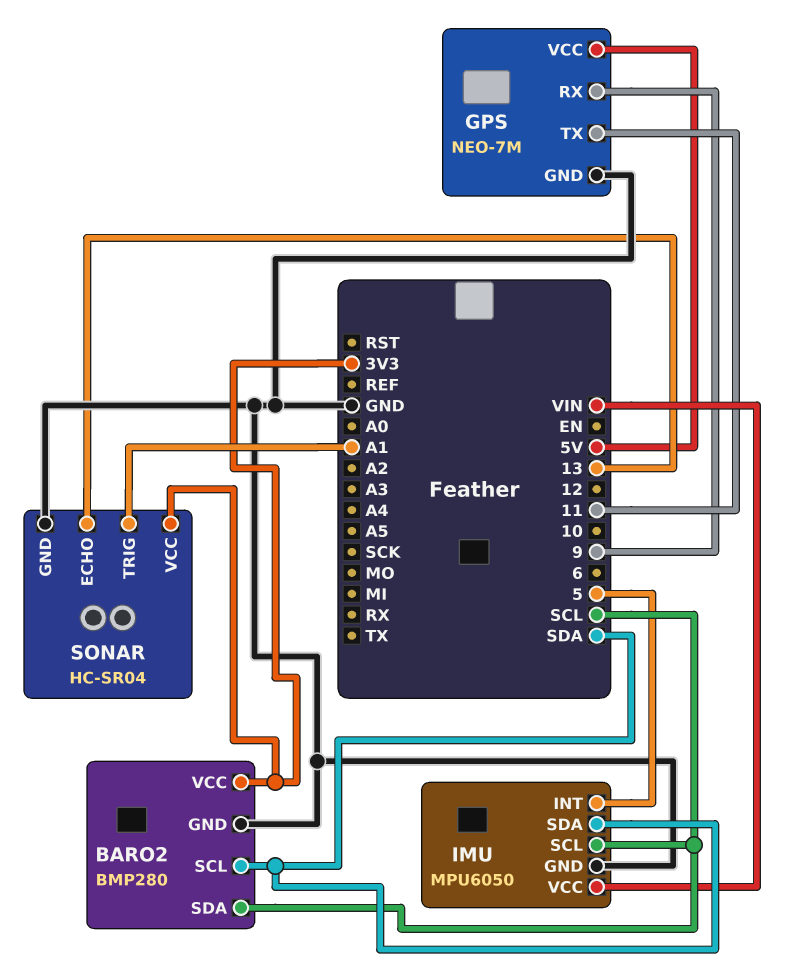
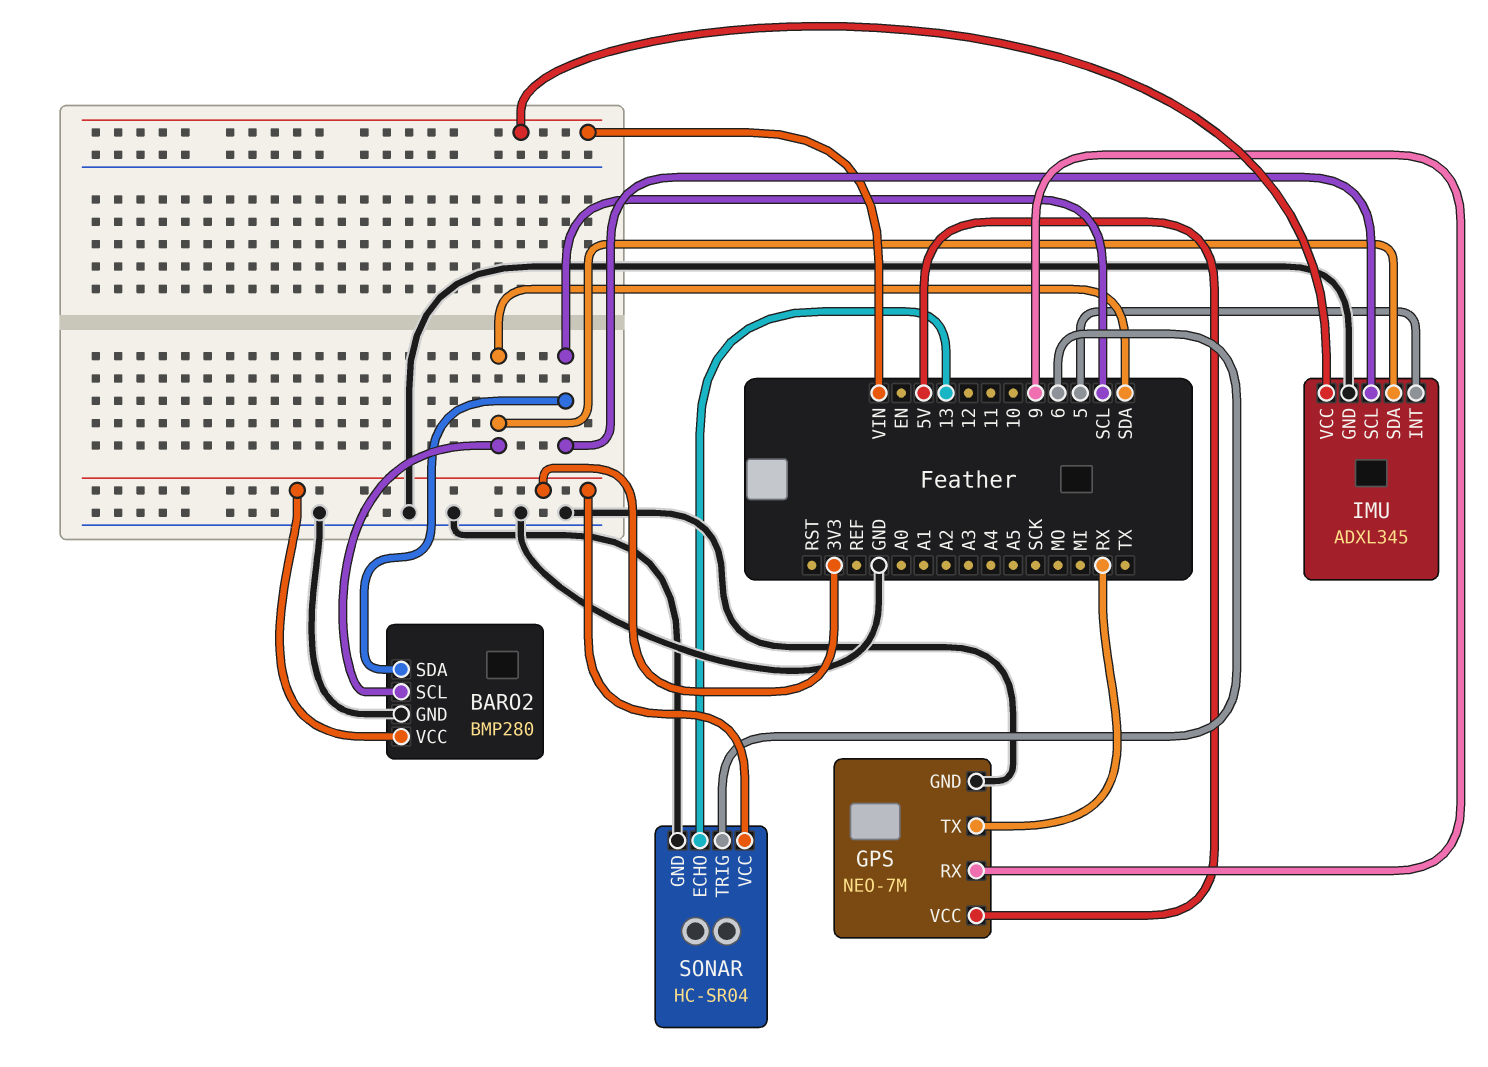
GPS pin TX: 11 -> RX
IMU: MPU6050 -> ADXL345
SONAR pin TRIG: A1 -> 6

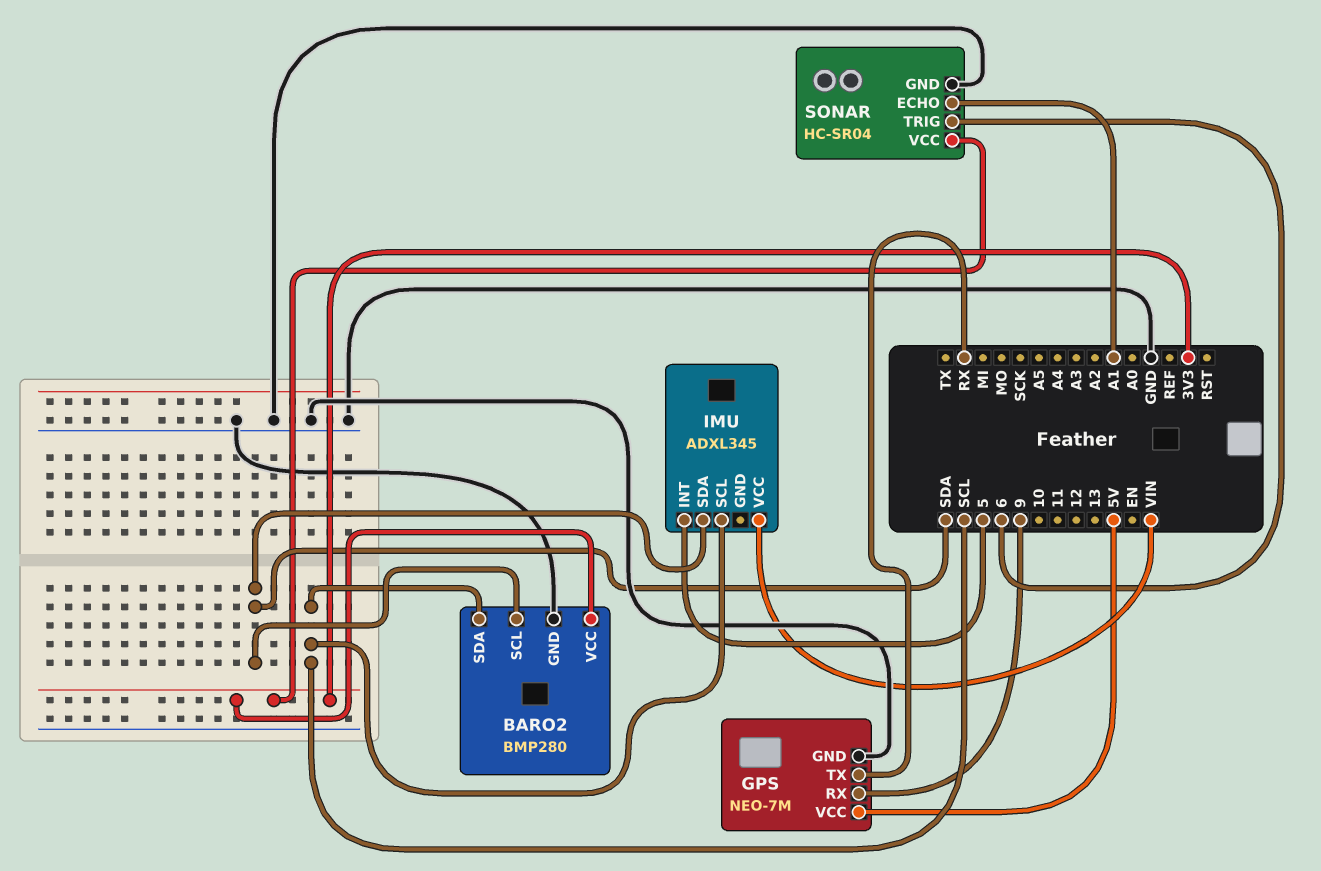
IMU pin GND: GND -> none
SONAR pin ECHO: 13 -> A1

